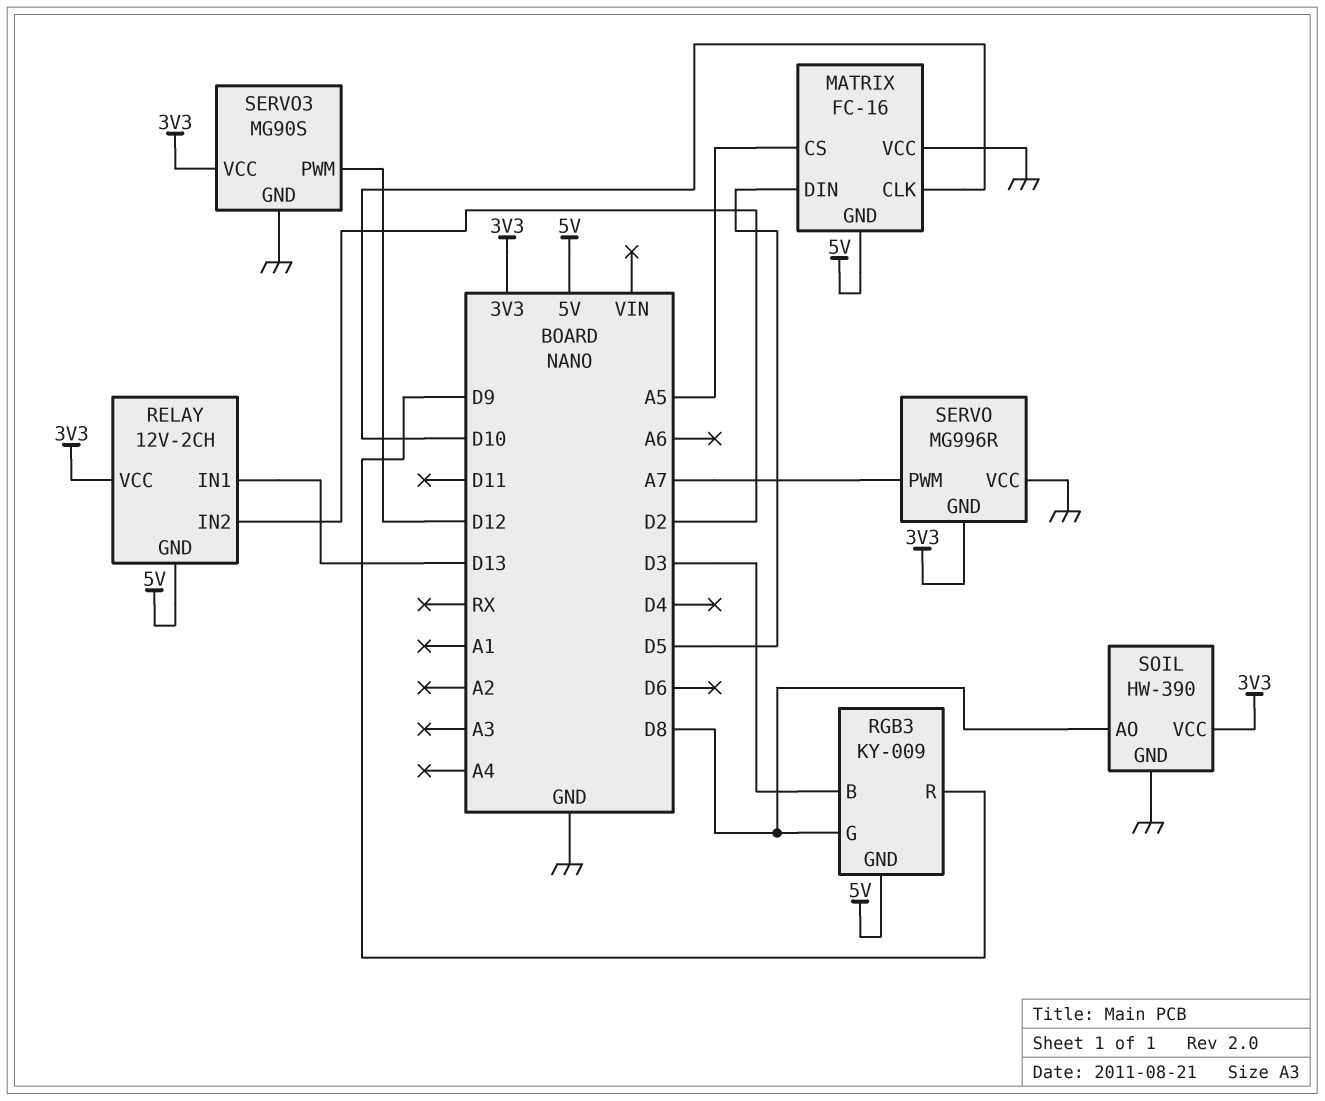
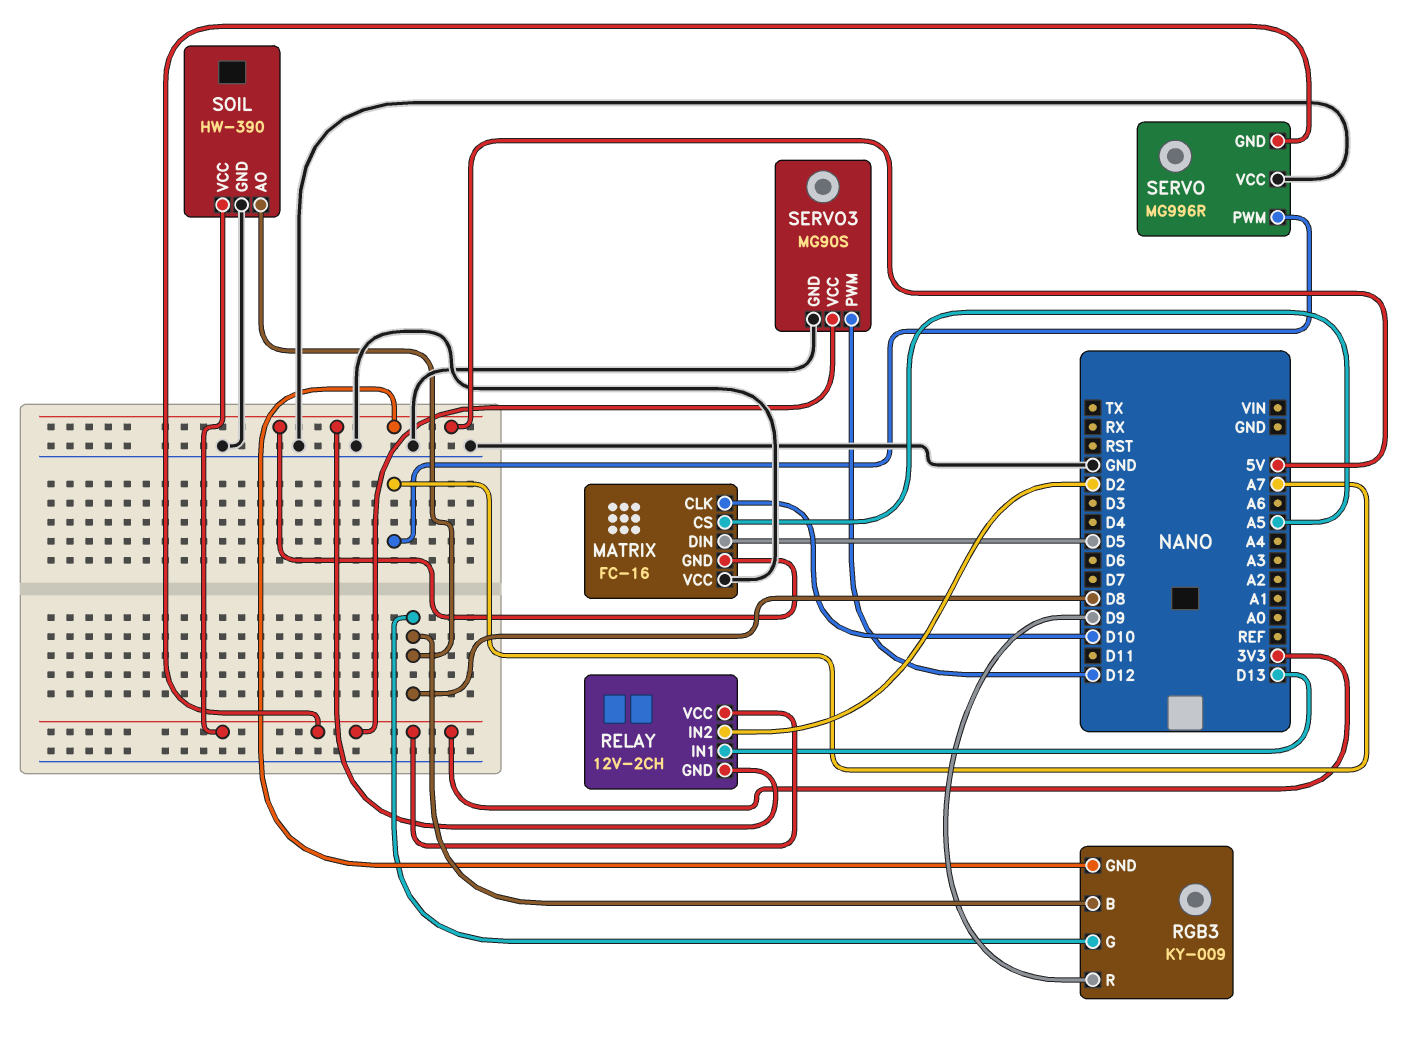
RGB3 pin B: D3 -> D8

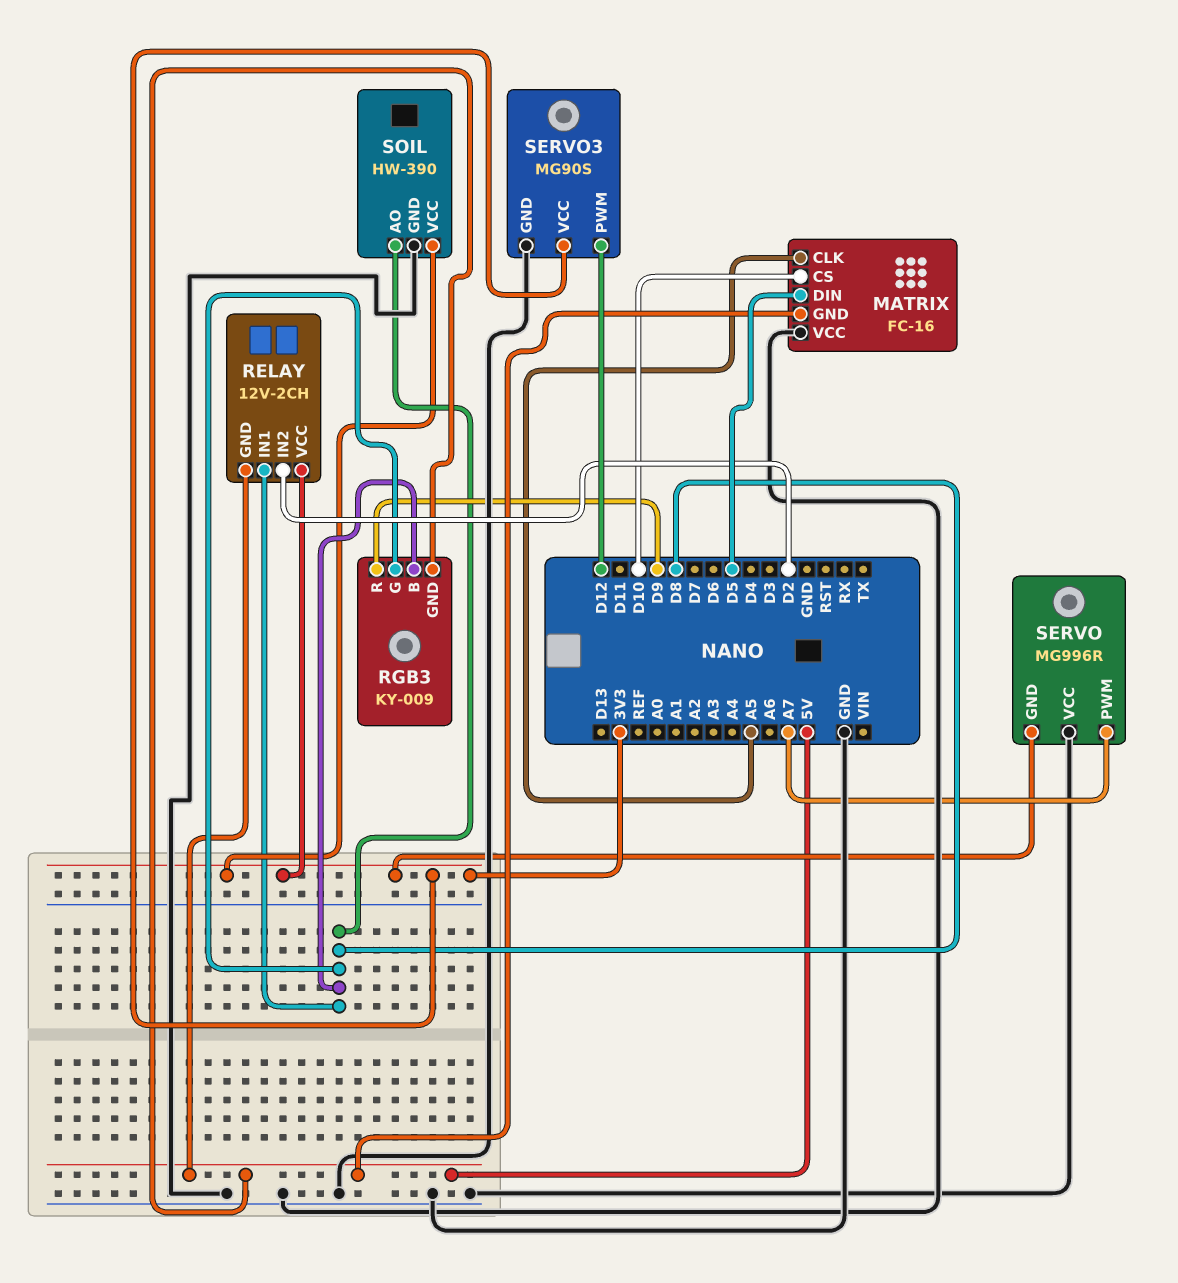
MATRIX pin CLK: D10 -> A5
MATRIX pin CS: A5 -> D10
RELAY pin IN1: D13 -> D8

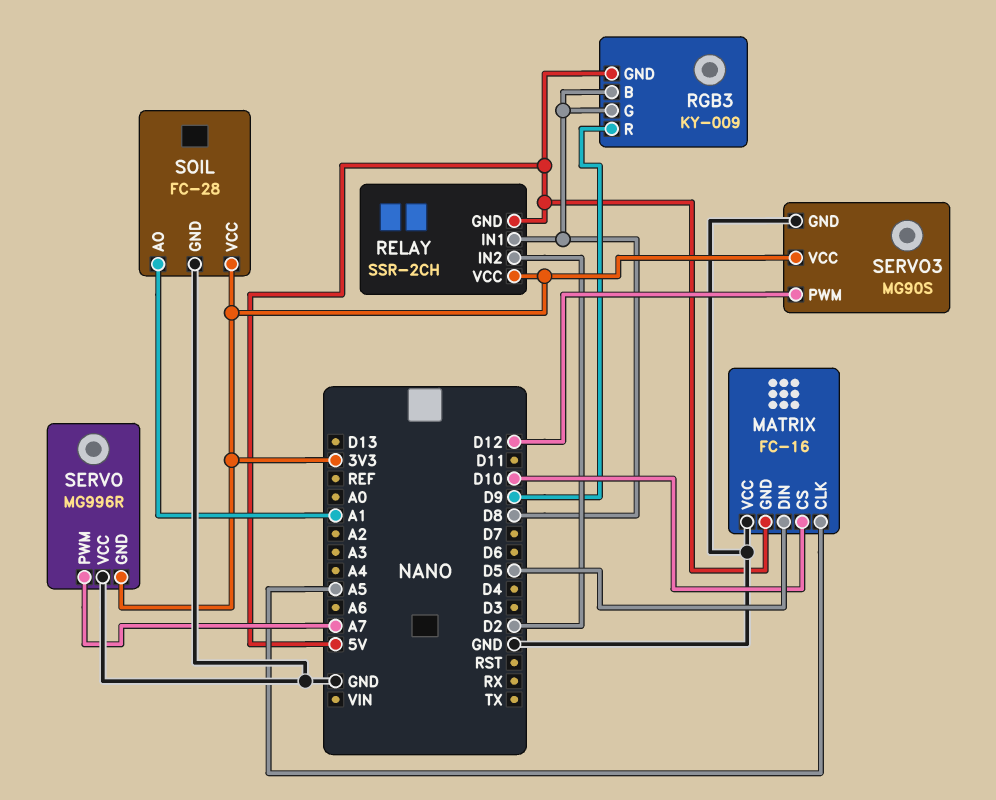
RELAY: 12V-2CH -> SSR-2CH
SOIL: HW-390 -> FC-28
SOIL pin AO: D8 -> A1

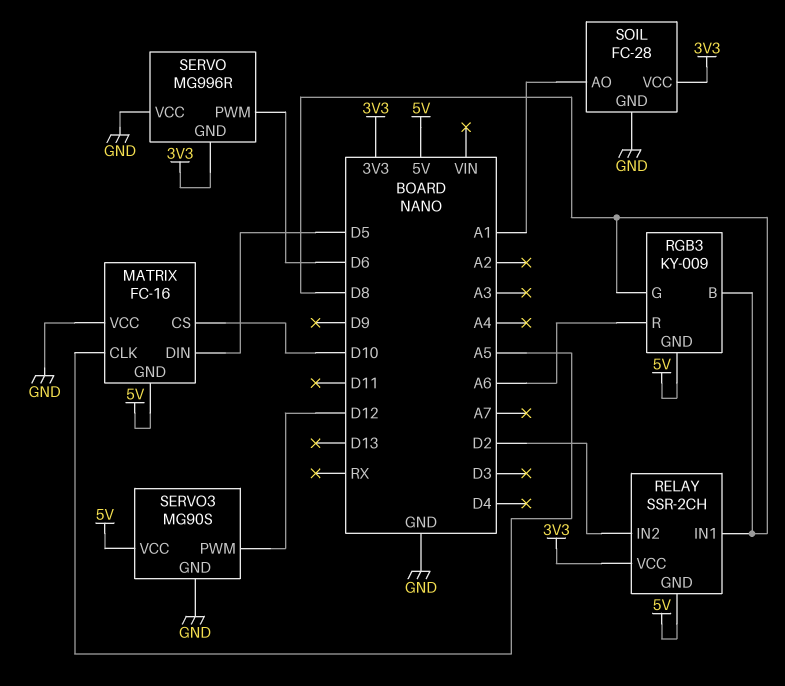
RGB3 pin R: D9 -> A6
SERVO pin PWM: A7 -> D6
SERVO3 pin VCC: 3V3 -> 5V

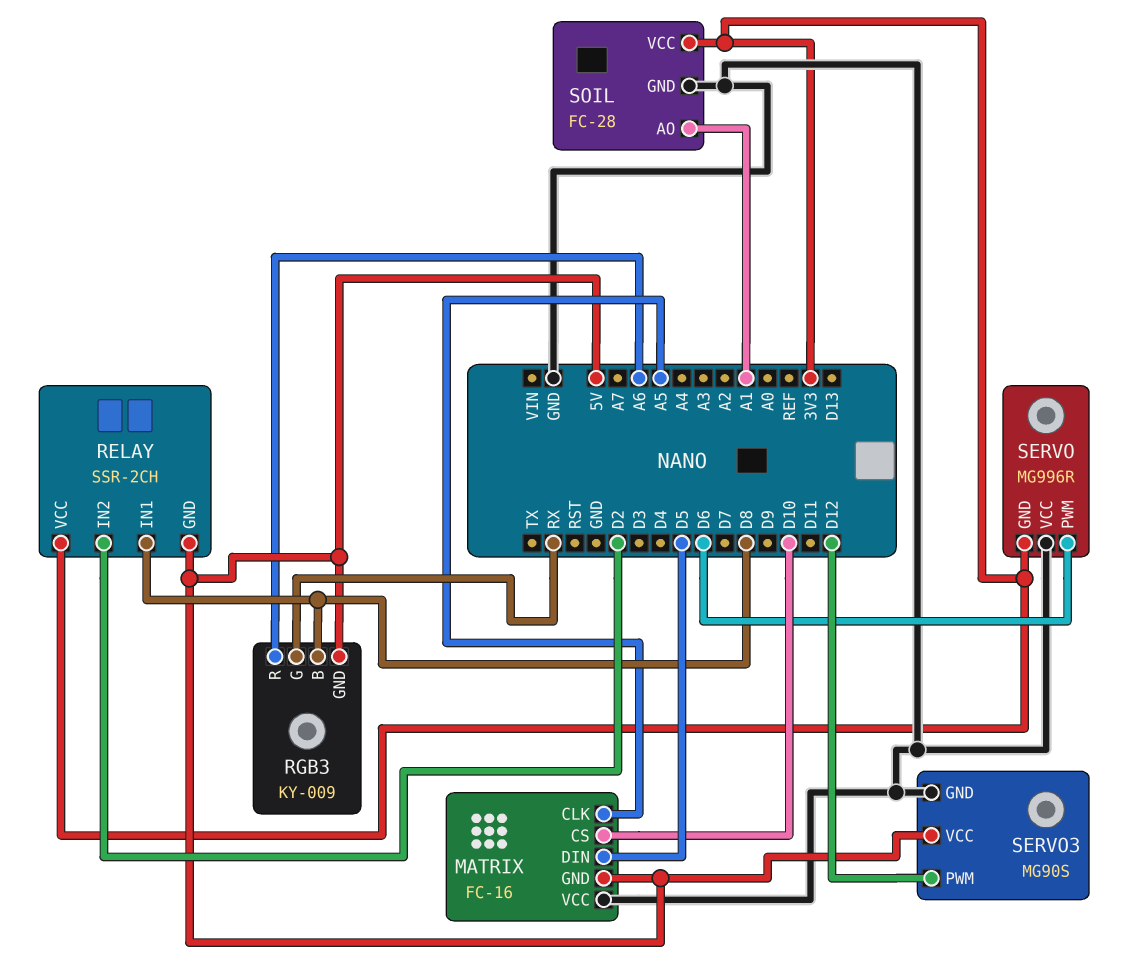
RGB3 pin G: D8 -> RX

